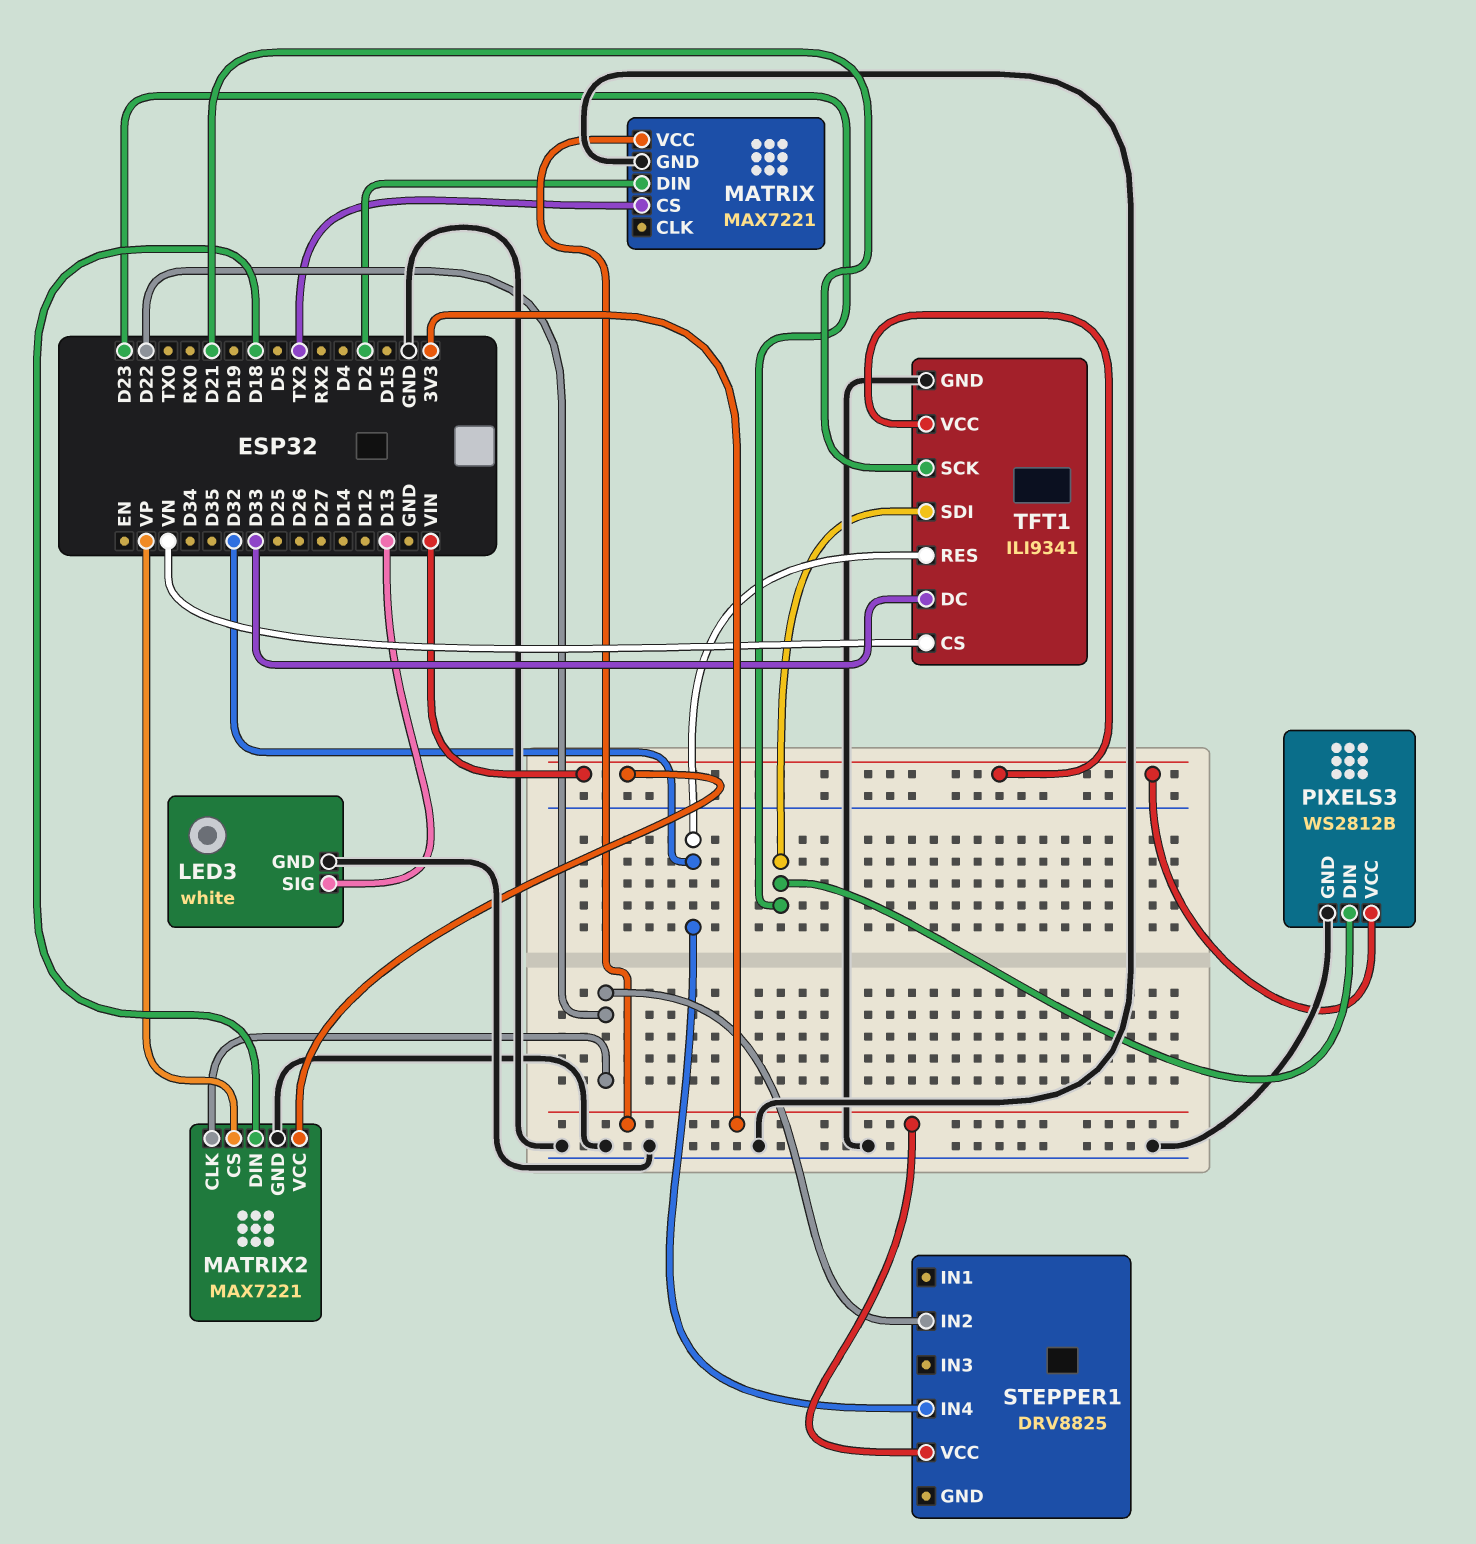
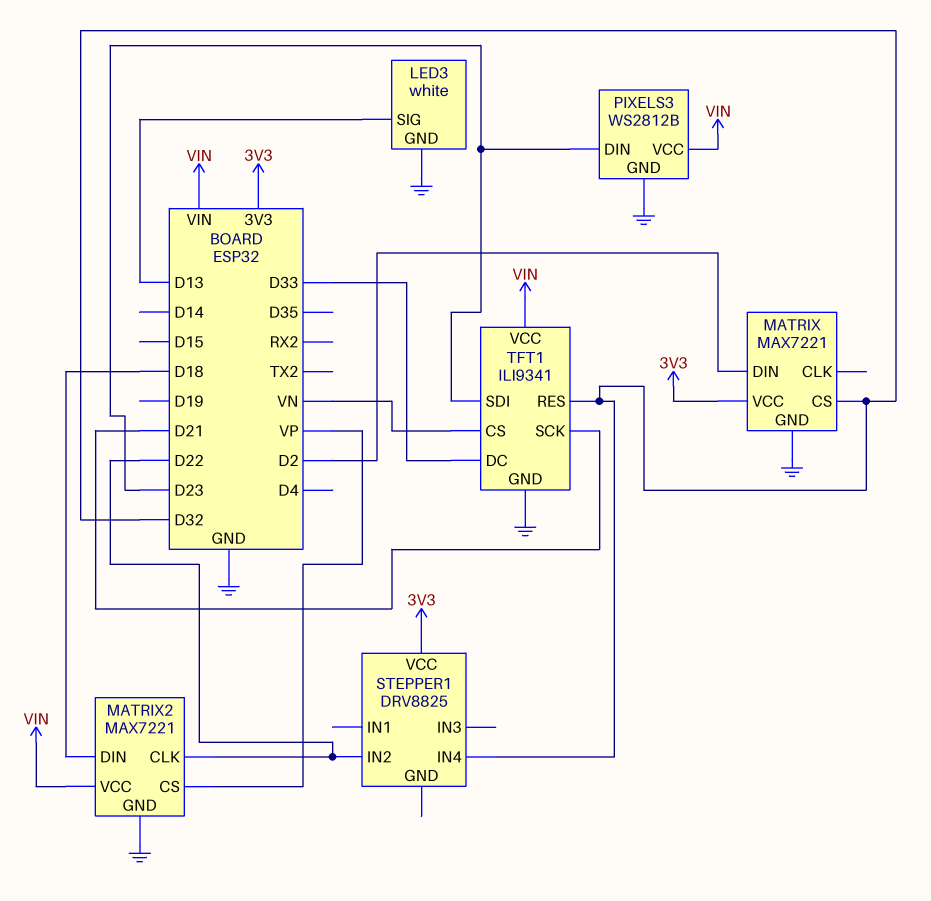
MATRIX pin CS: TX2 -> D32

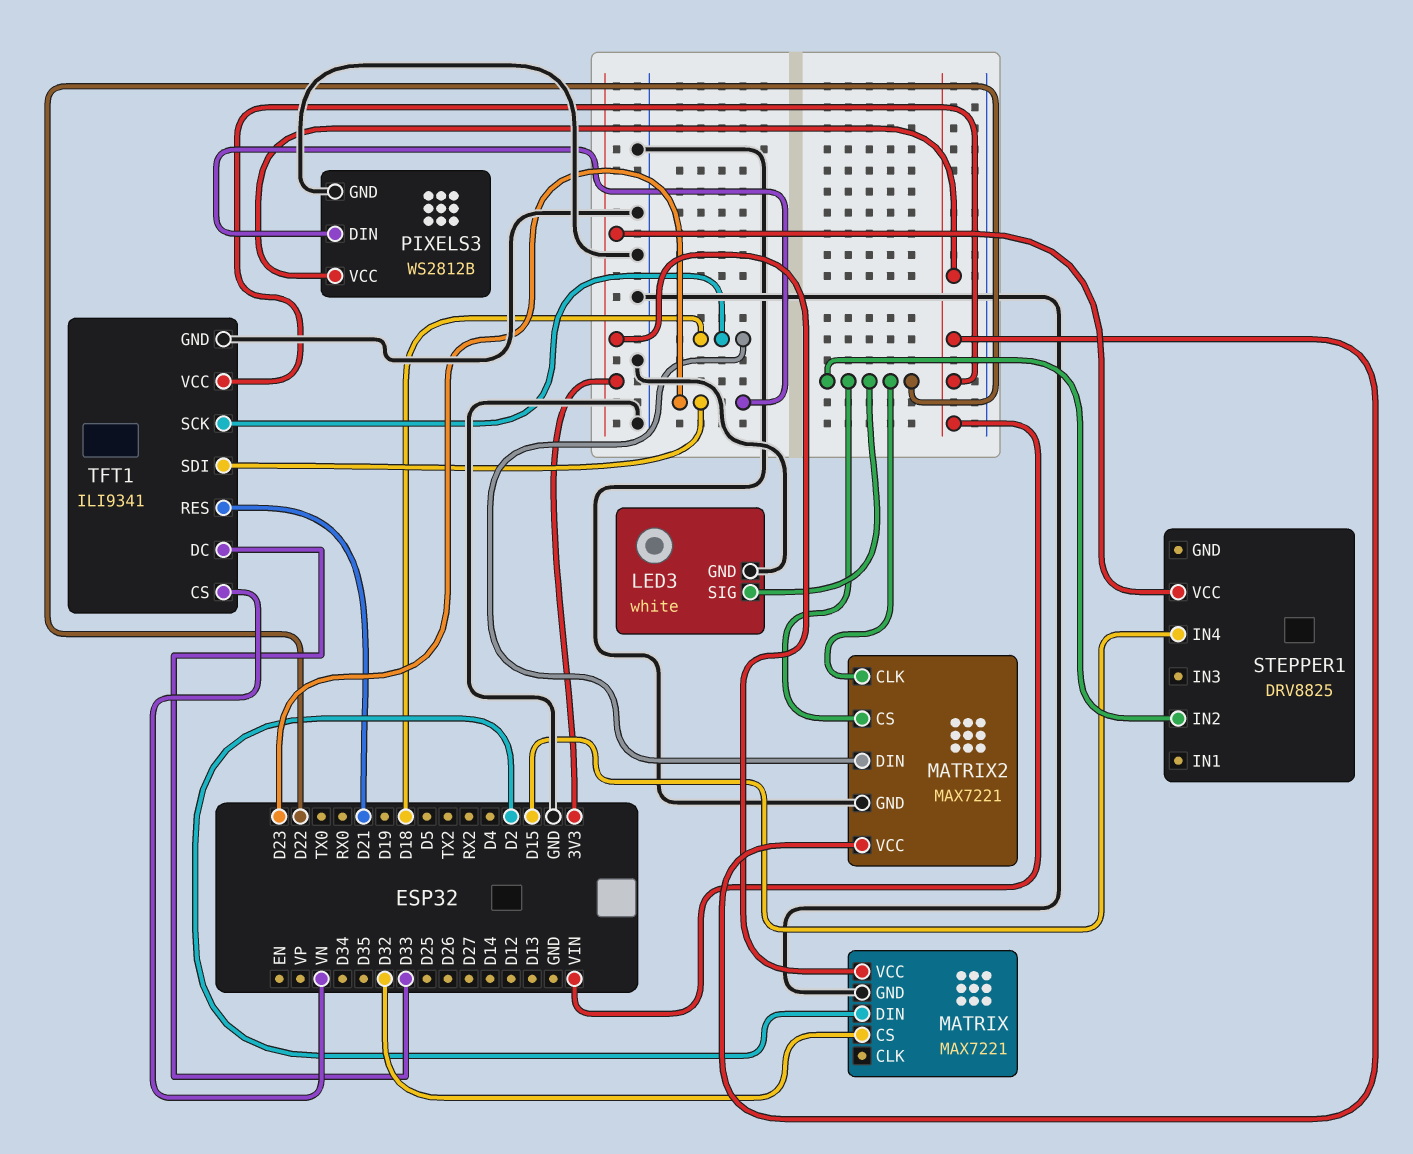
LED3 pin SIG: D13 -> D22
MATRIX2 pin CS: VP -> D22
STEPPER1 pin IN4: D32 -> D15
TFT1 pin RES: D32 -> D21
TFT1 pin SCK: D21 -> D18

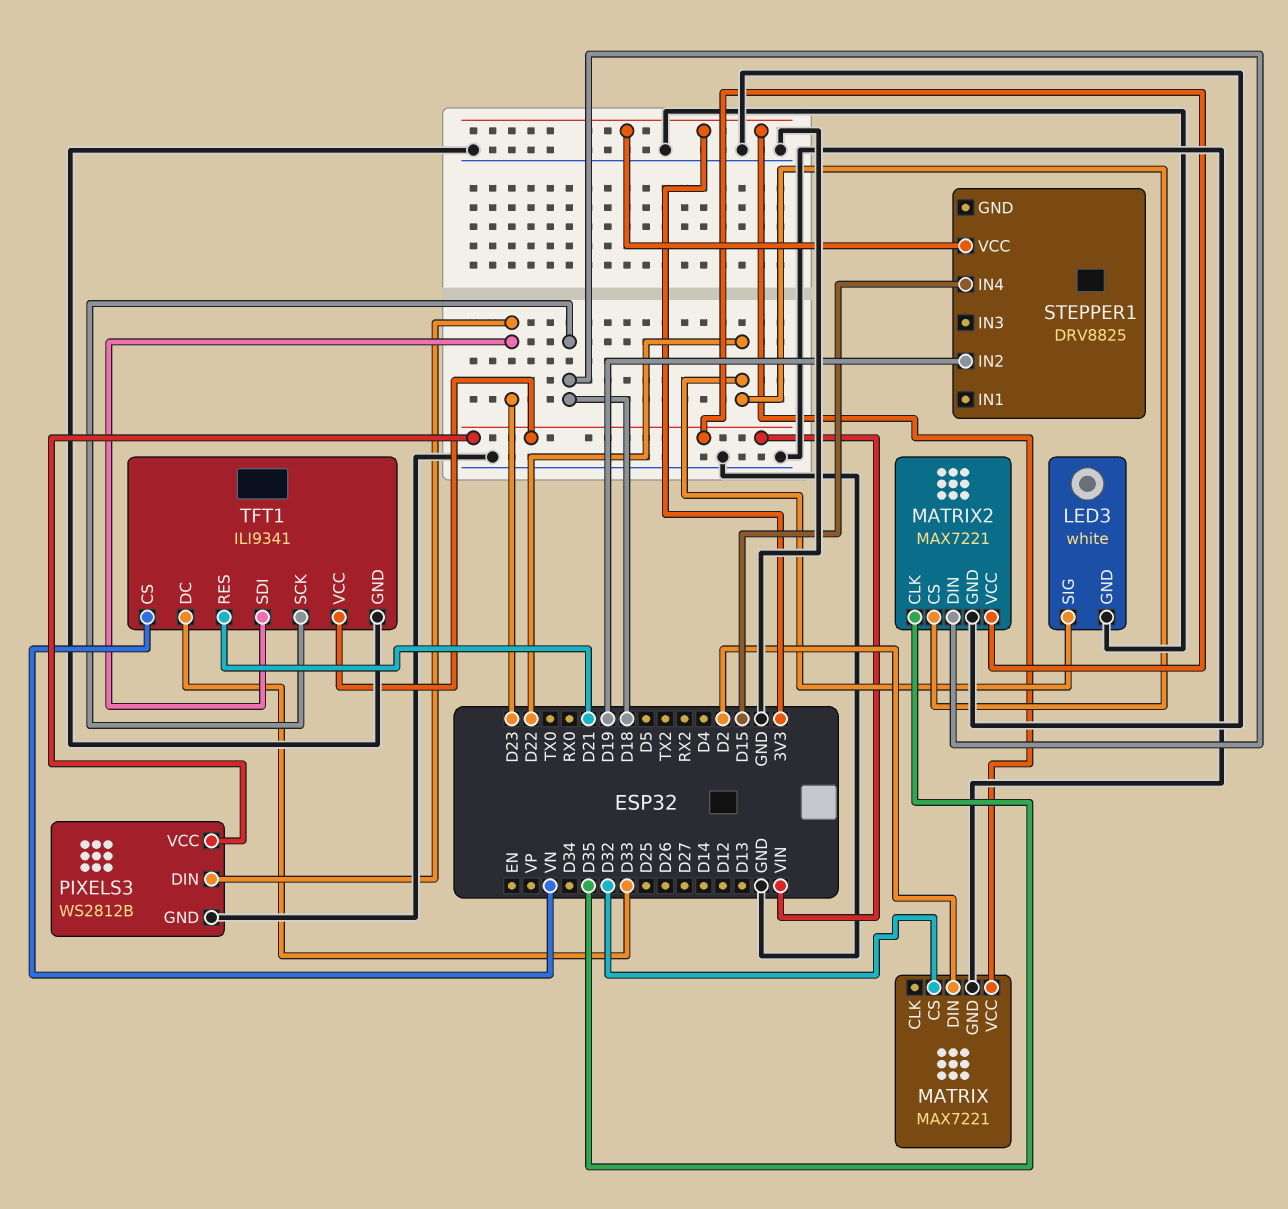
MATRIX2 pin CLK: D22 -> D35
STEPPER1 pin IN2: D22 -> D19

